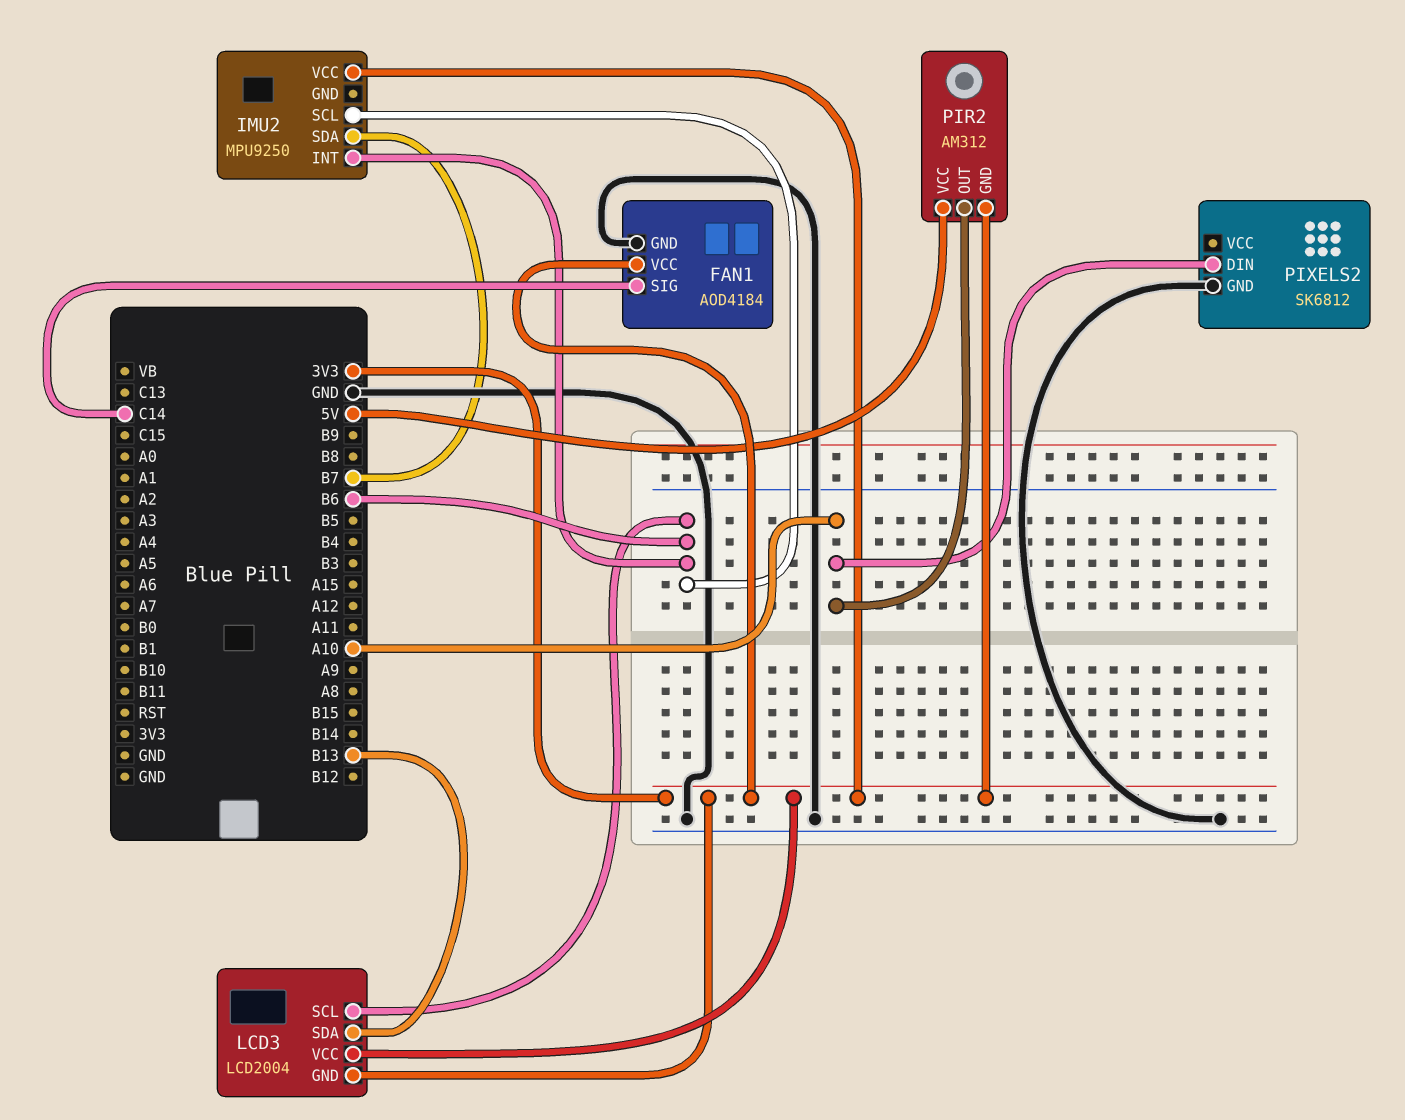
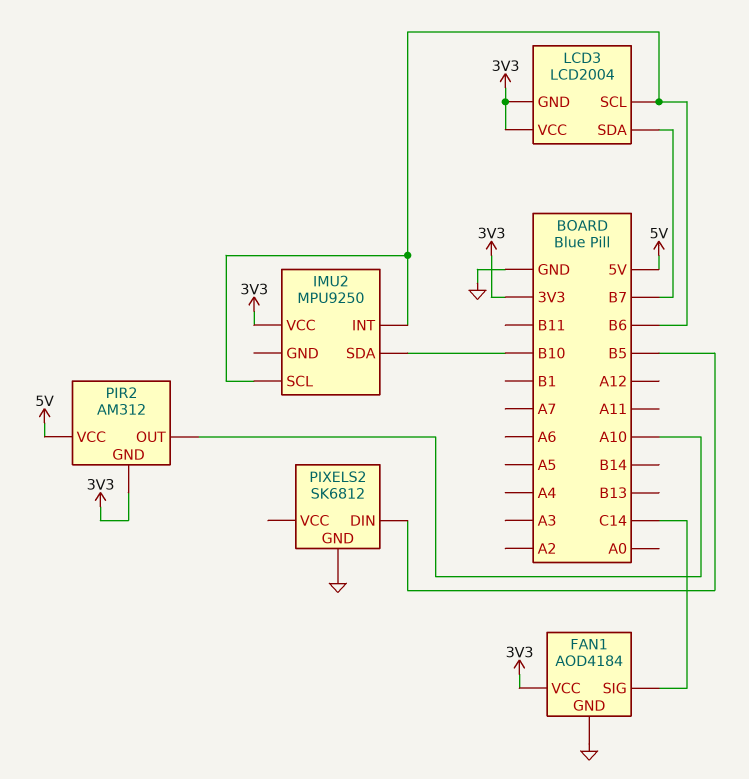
IMU2 pin SDA: B7 -> B10
LCD3 pin SDA: B13 -> B7
PIXELS2 pin DIN: A10 -> B5

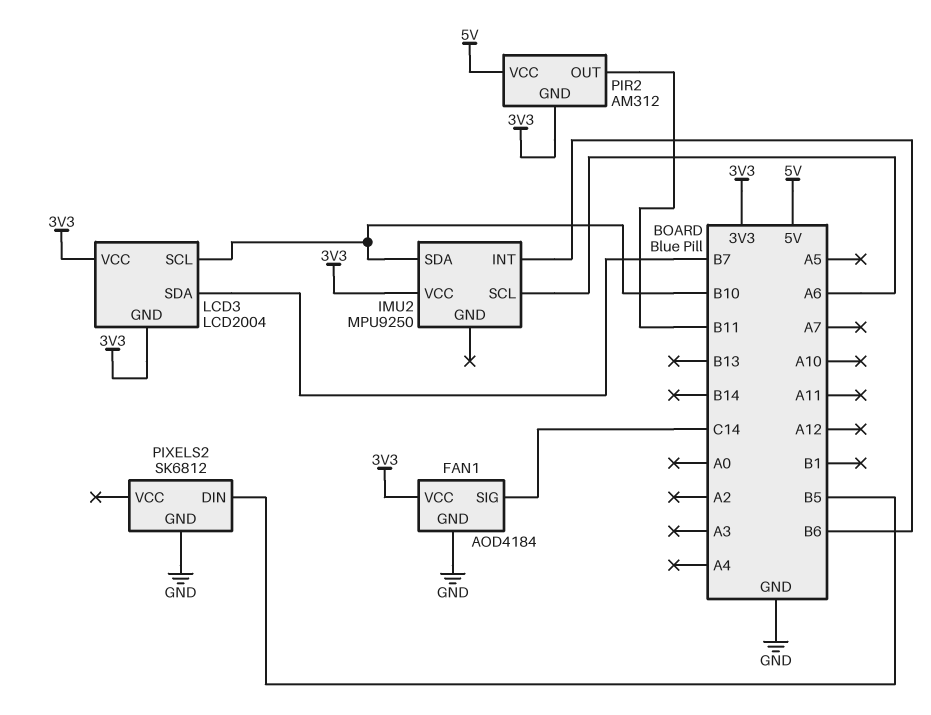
IMU2 pin SCL: B6 -> A6
LCD3 pin SCL: B6 -> B10
PIR2 pin OUT: A10 -> B11

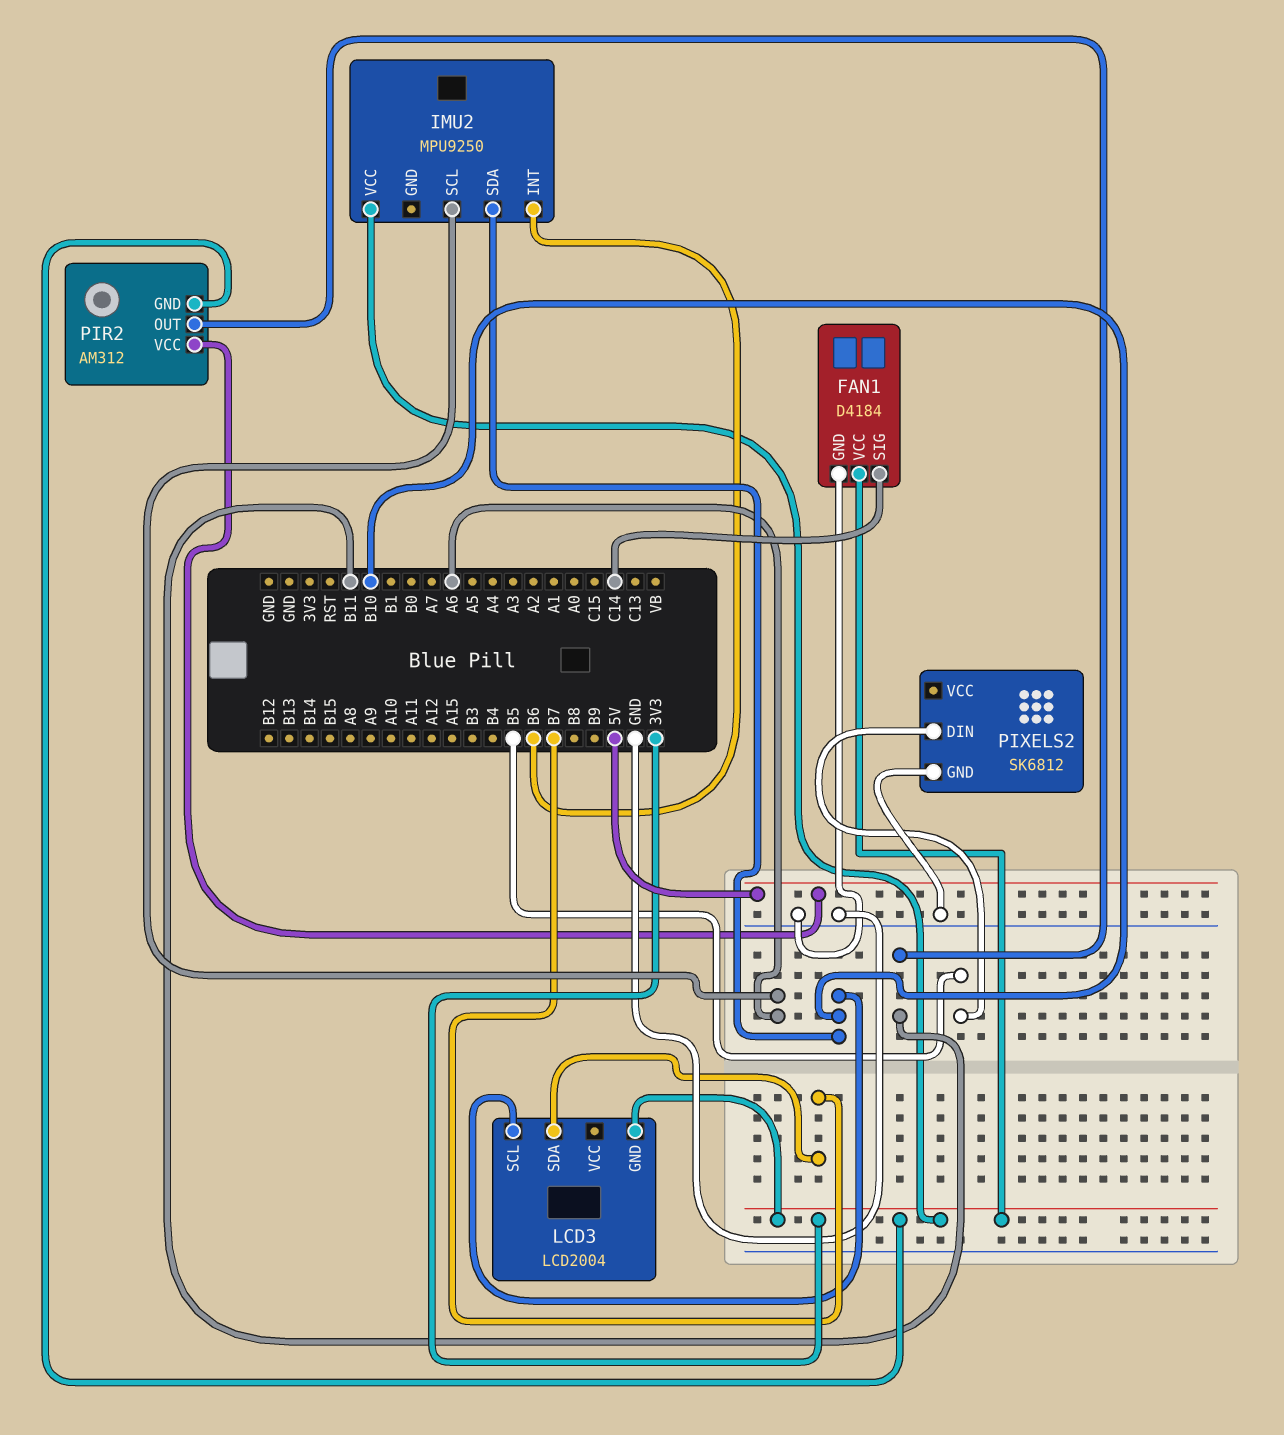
FAN1: AOD4184 -> D4184
LCD3 pin VCC: 3V3 -> none

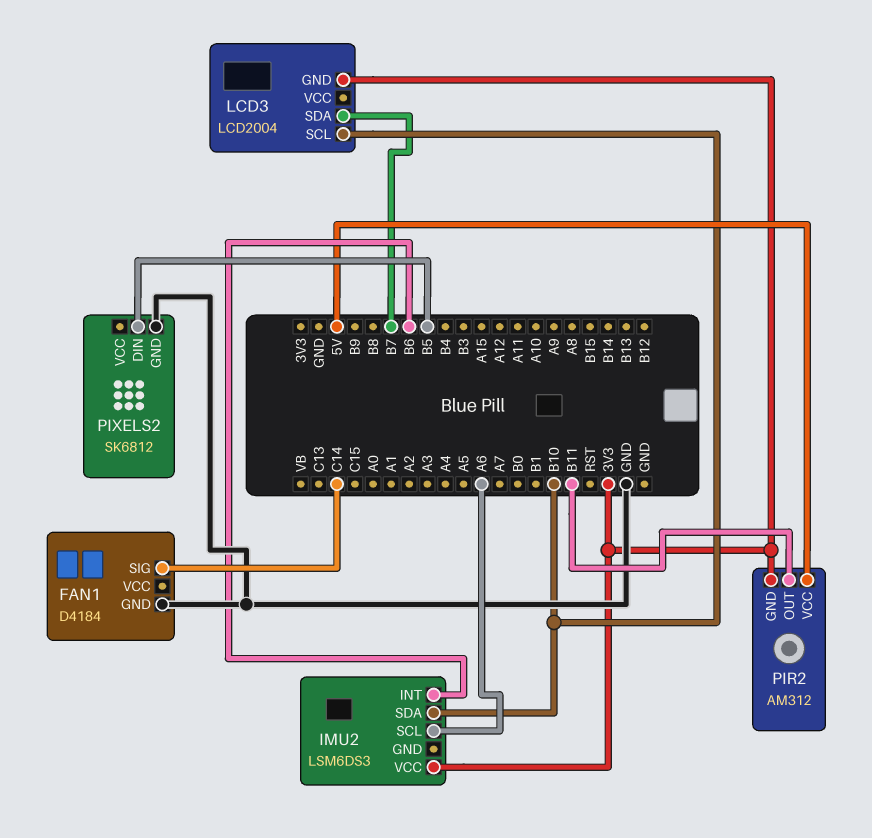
FAN1 pin VCC: 3V3 -> none
IMU2: MPU9250 -> LSM6DS3

